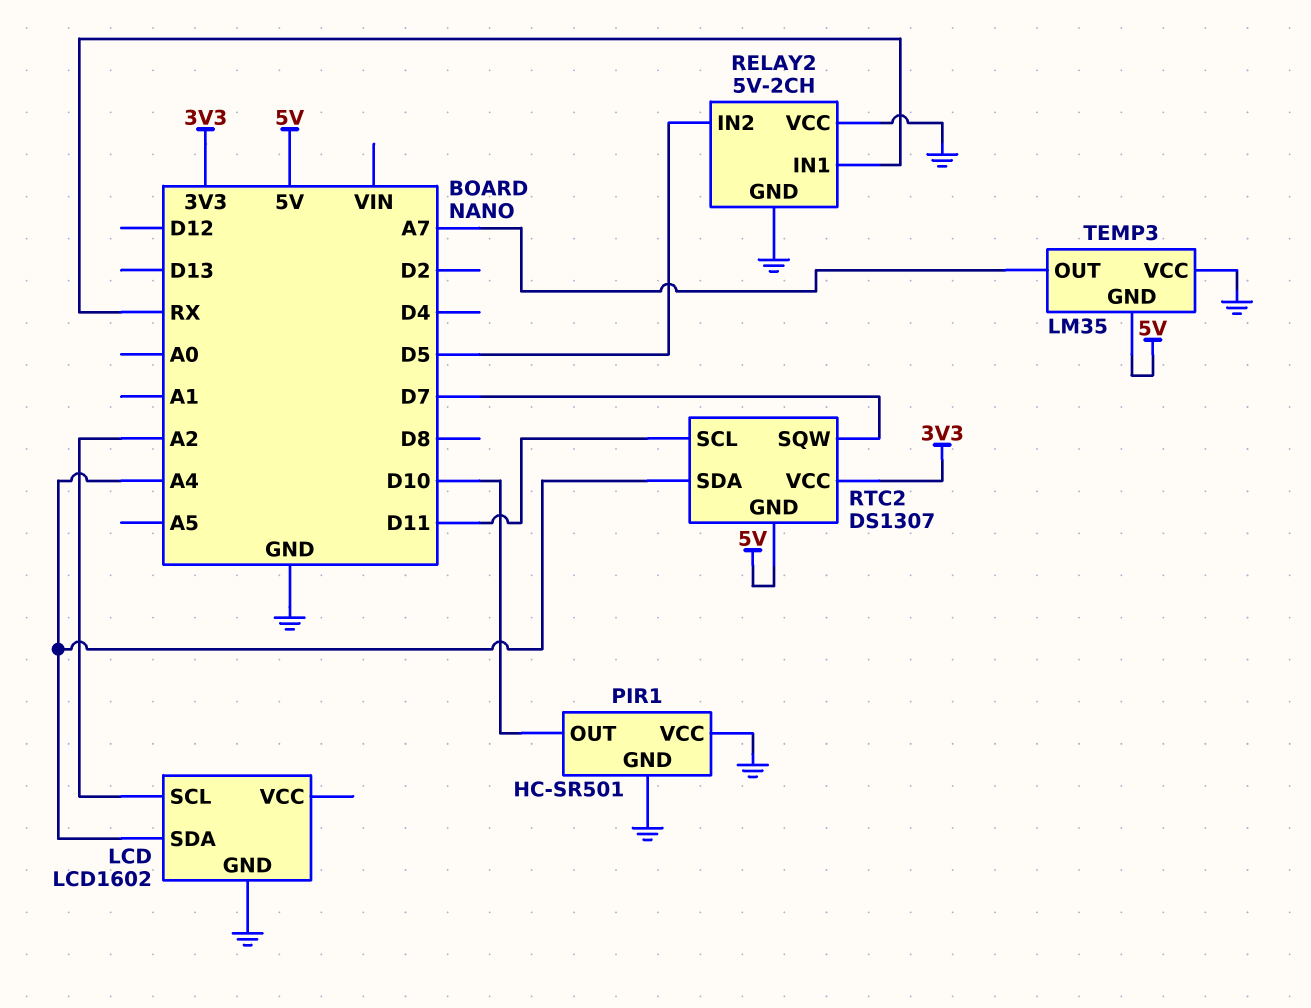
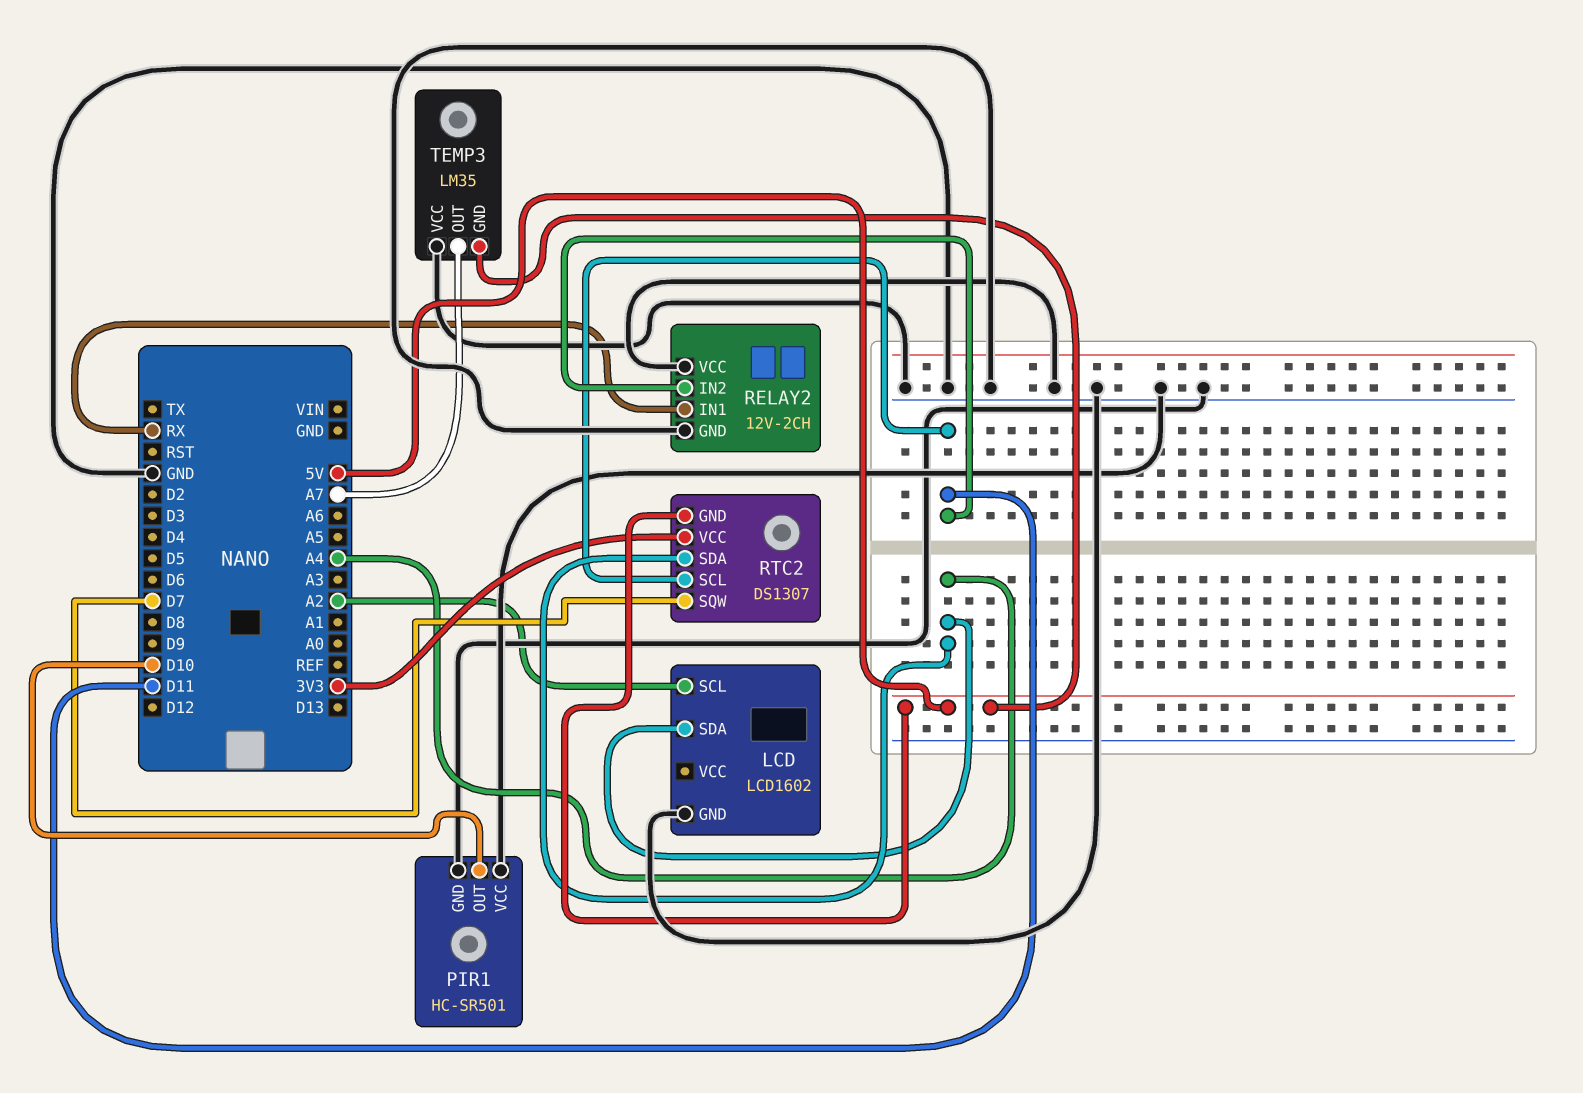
RELAY2: 5V-2CH -> 12V-2CH
RELAY2 pin IN2: D5 -> D11

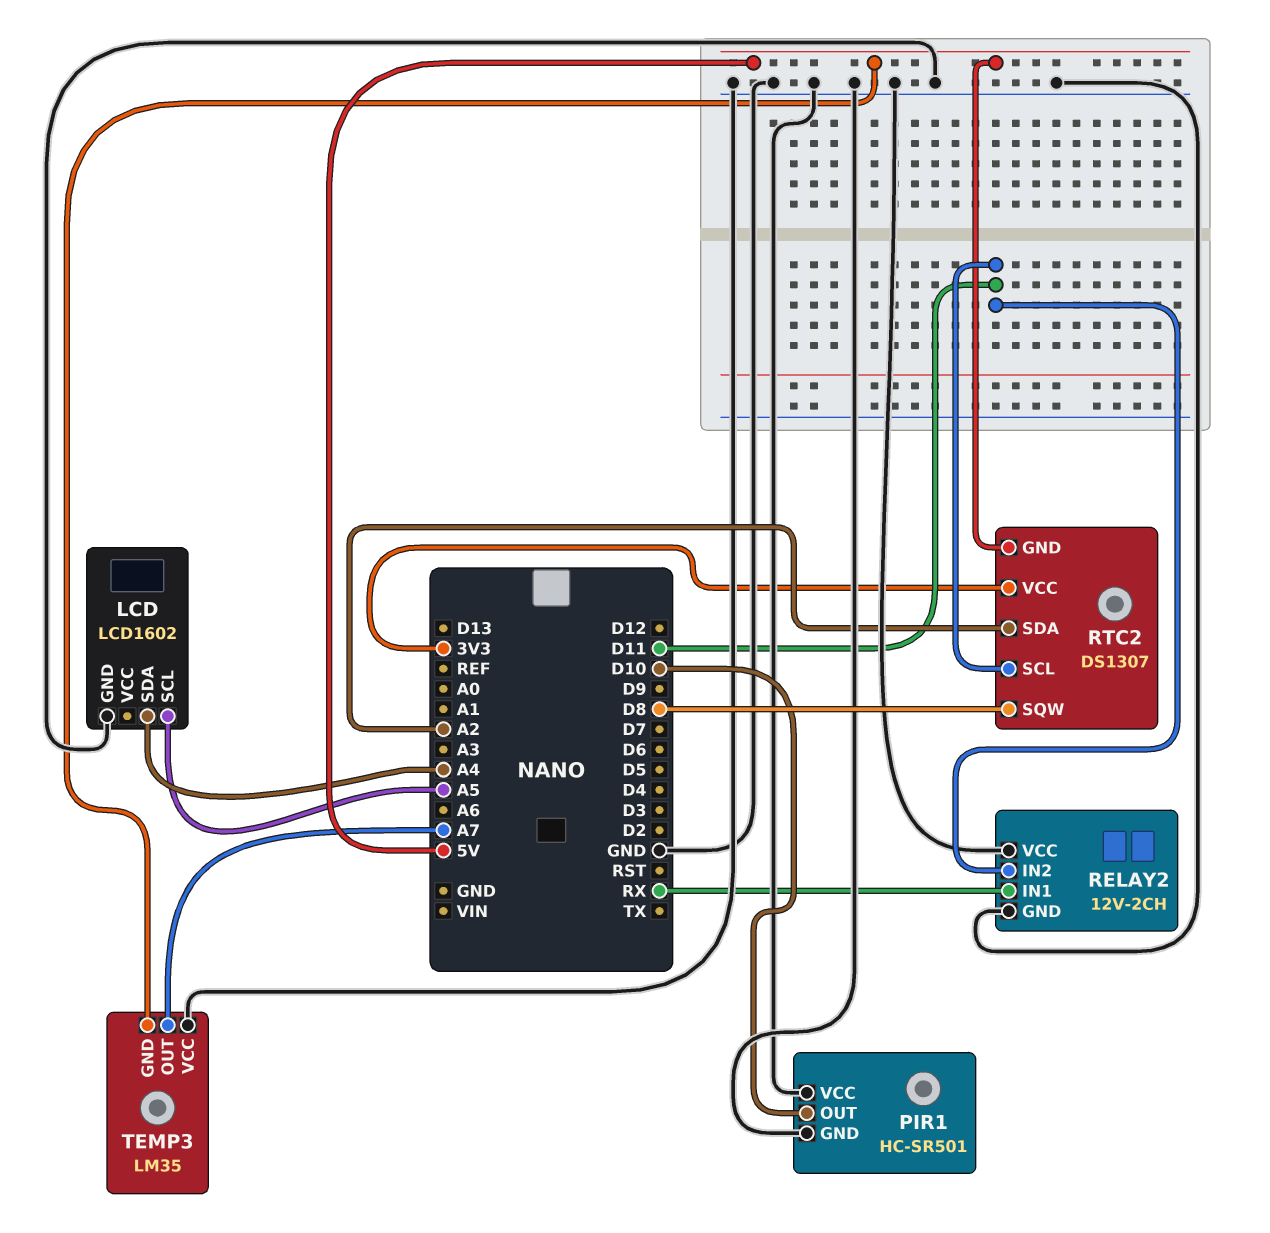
LCD pin SCL: A2 -> A5
RTC2 pin SDA: A4 -> A2
RTC2 pin SQW: D7 -> D8

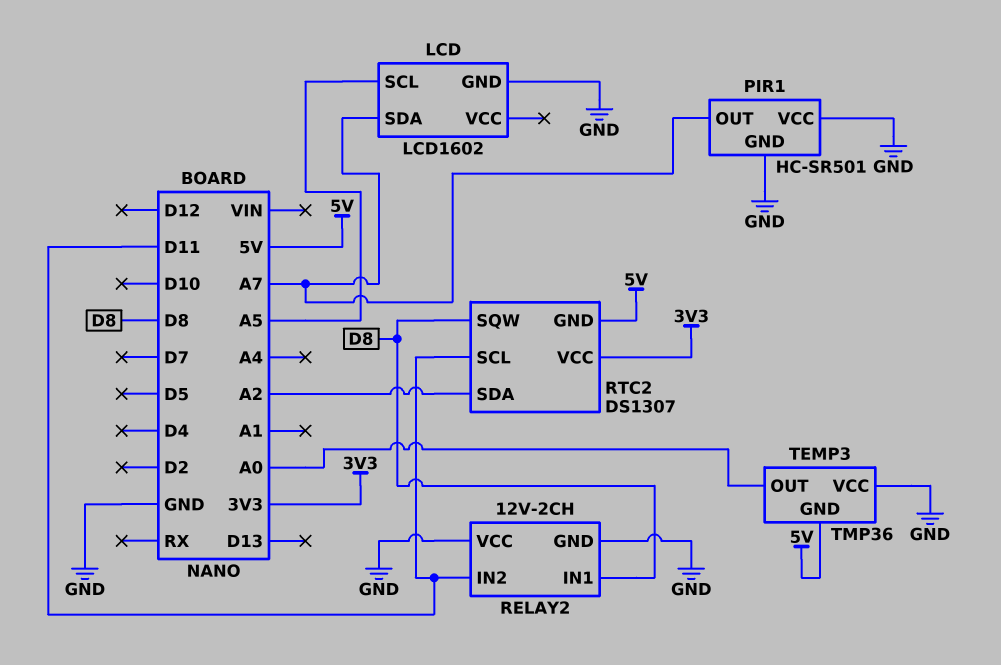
LCD pin SDA: A4 -> A7
PIR1 pin OUT: D10 -> A7
RELAY2 pin IN1: RX -> D8
TEMP3: LM35 -> TMP36
TEMP3 pin OUT: A7 -> A0

